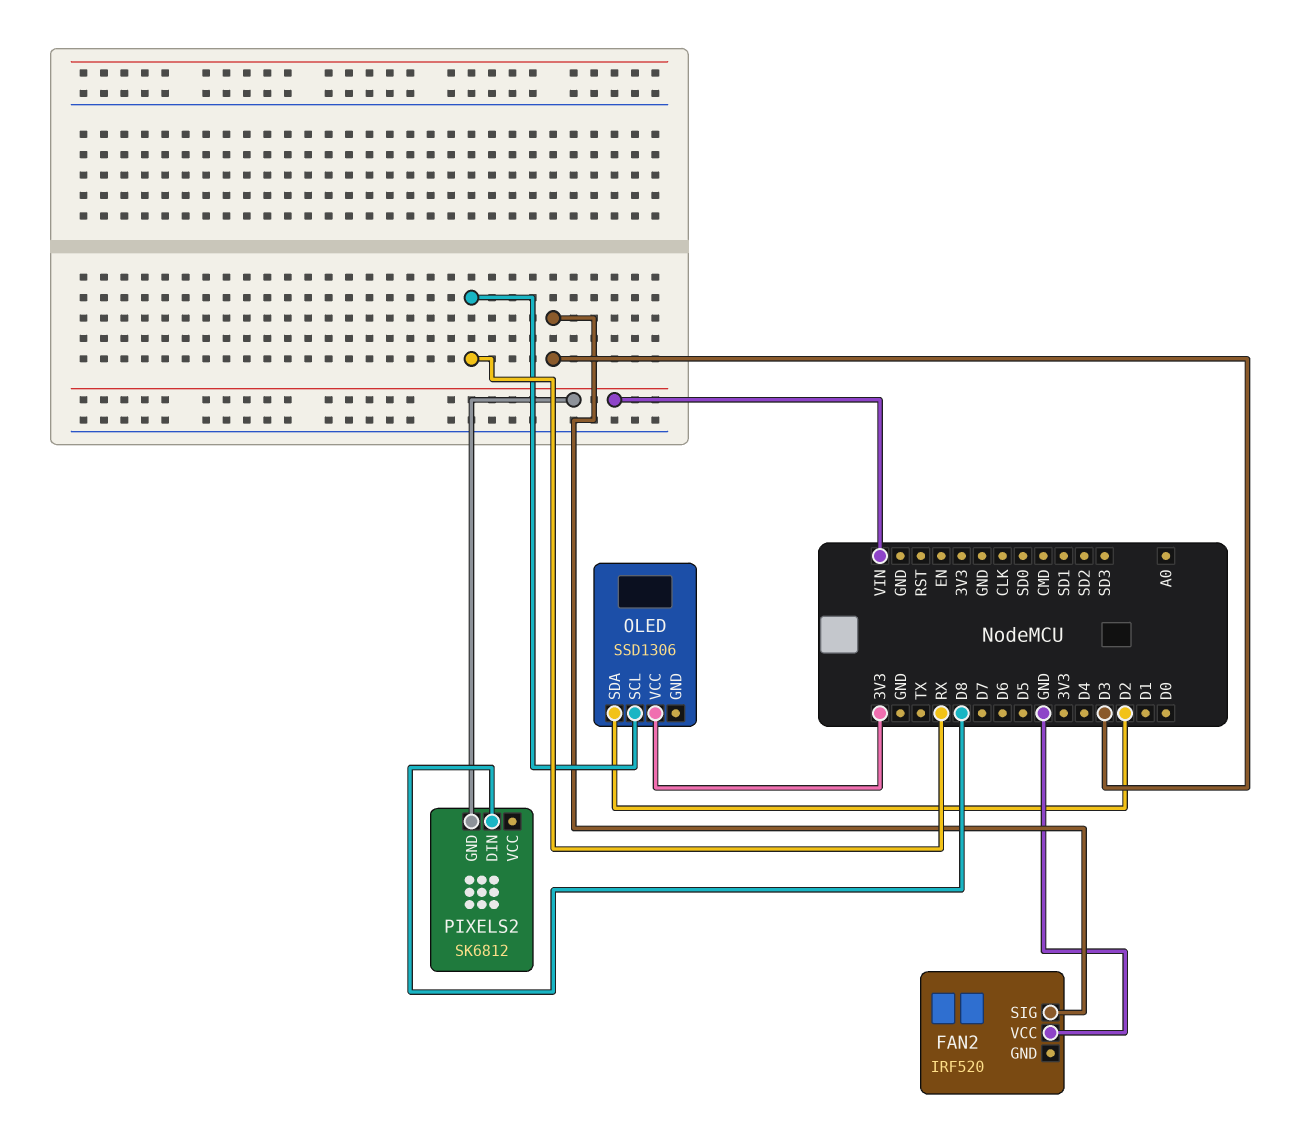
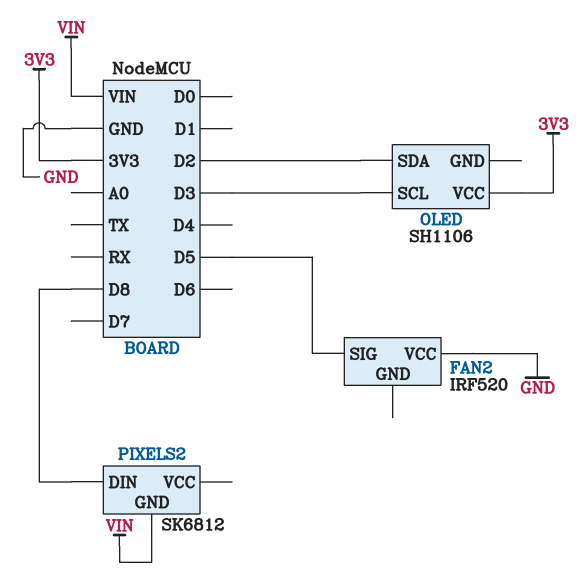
FAN2 pin SIG: D3 -> D5
OLED: SSD1306 -> SH1106
OLED pin SCL: RX -> D3

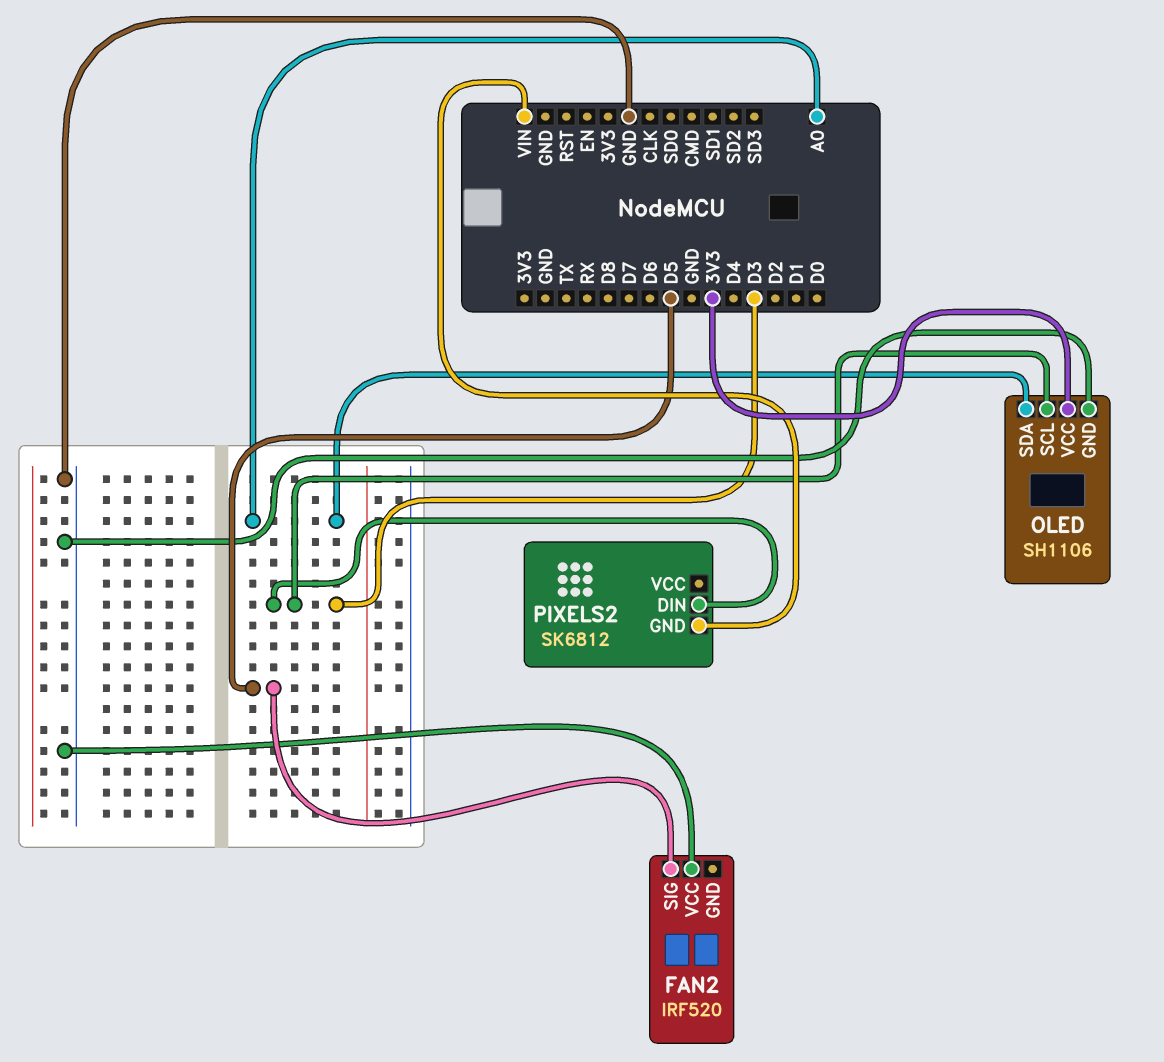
OLED pin GND: none -> GND
OLED pin SDA: D2 -> A0
PIXELS2 pin DIN: D8 -> D3

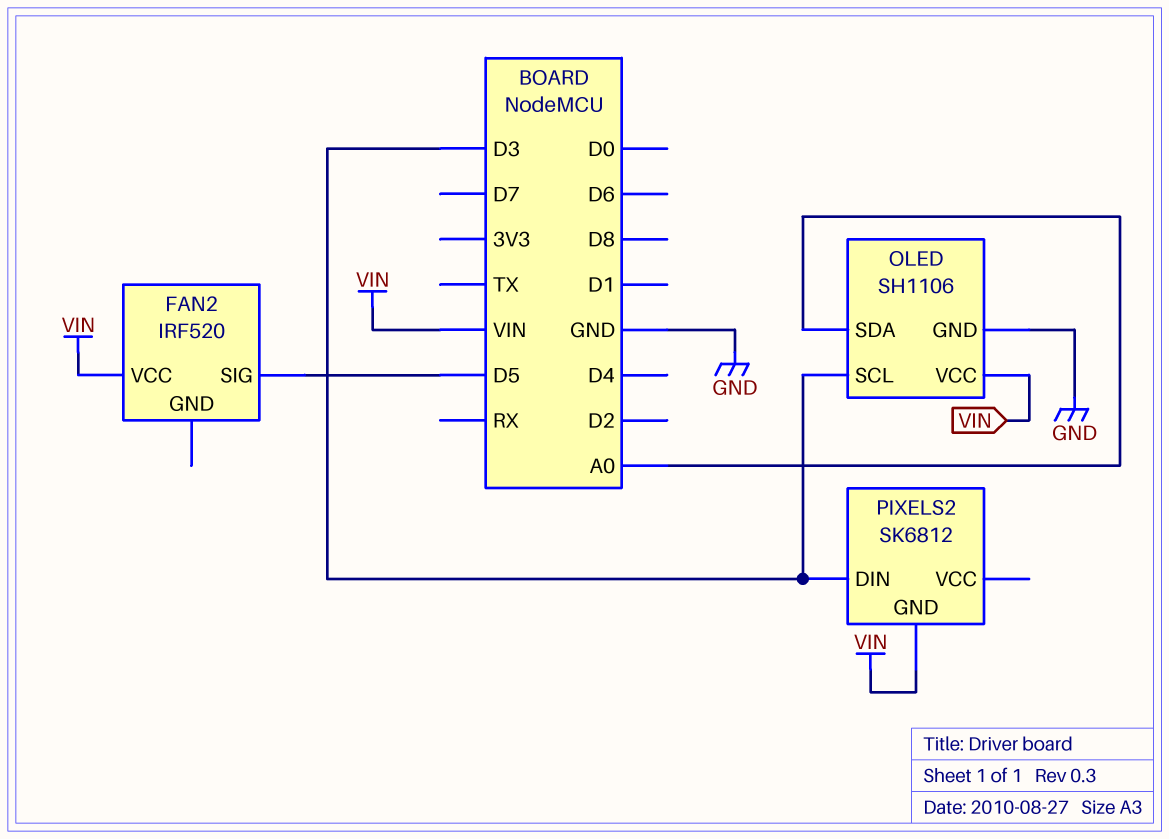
FAN2 pin VCC: GND -> VIN
OLED pin VCC: 3V3 -> VIN

